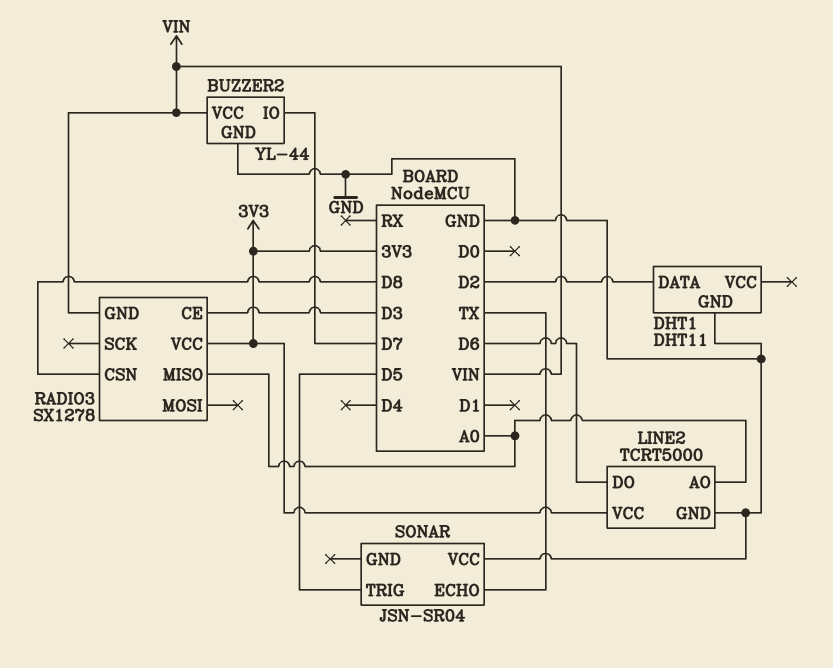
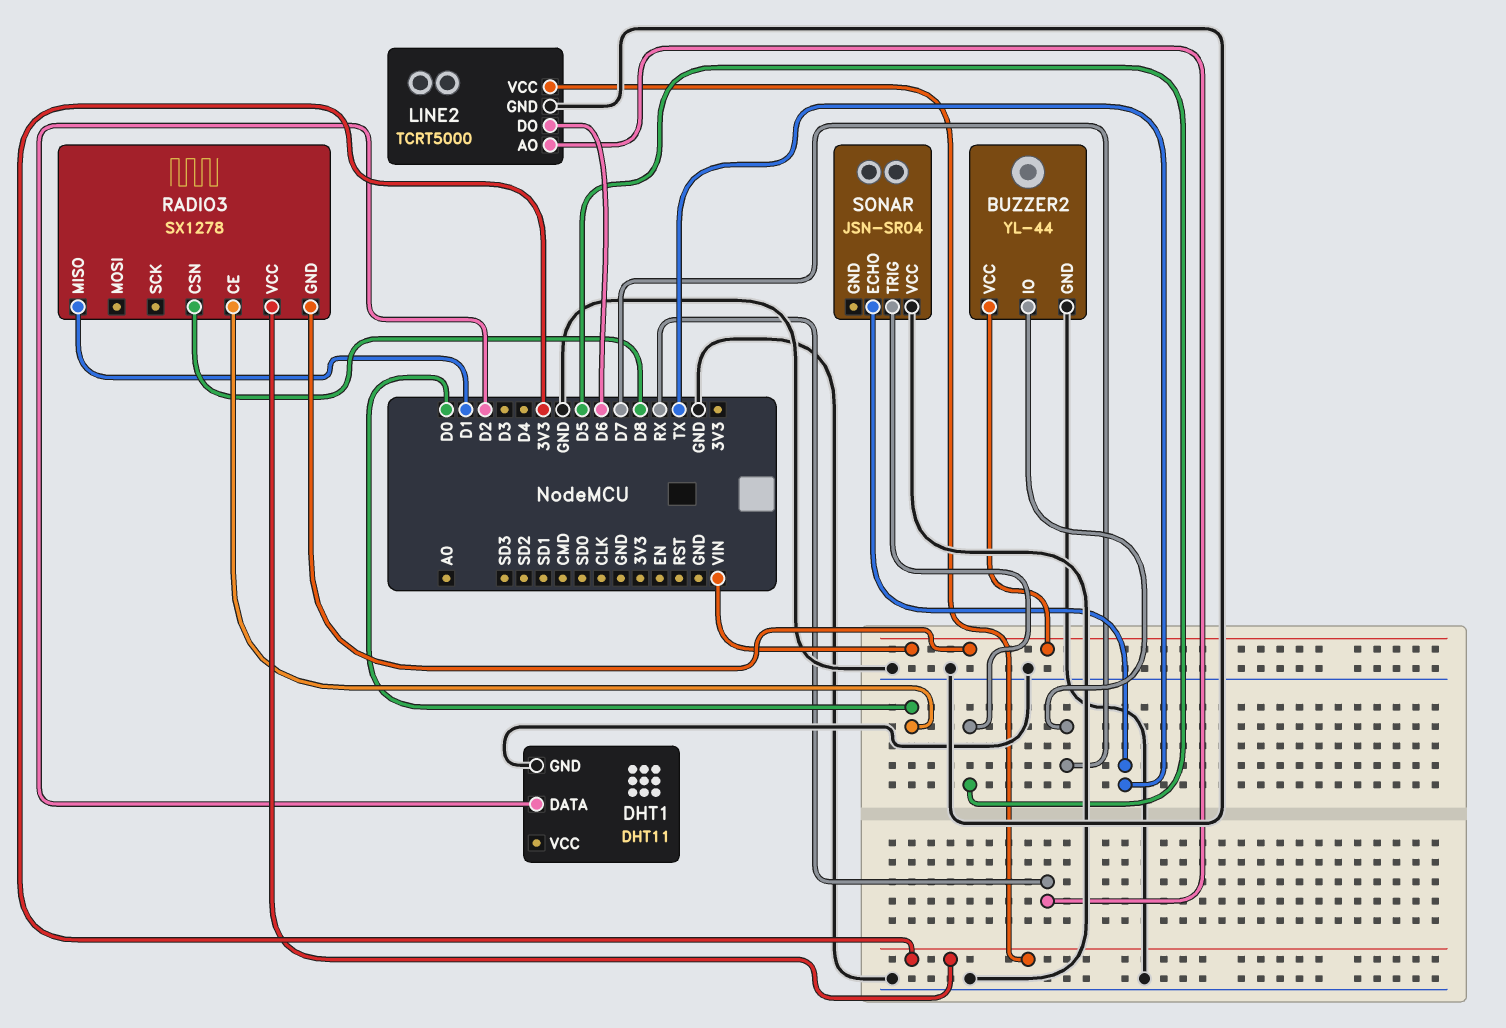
LINE2 pin AO: A0 -> RX
RADIO3 pin CE: D3 -> D0
RADIO3 pin MISO: A0 -> D1

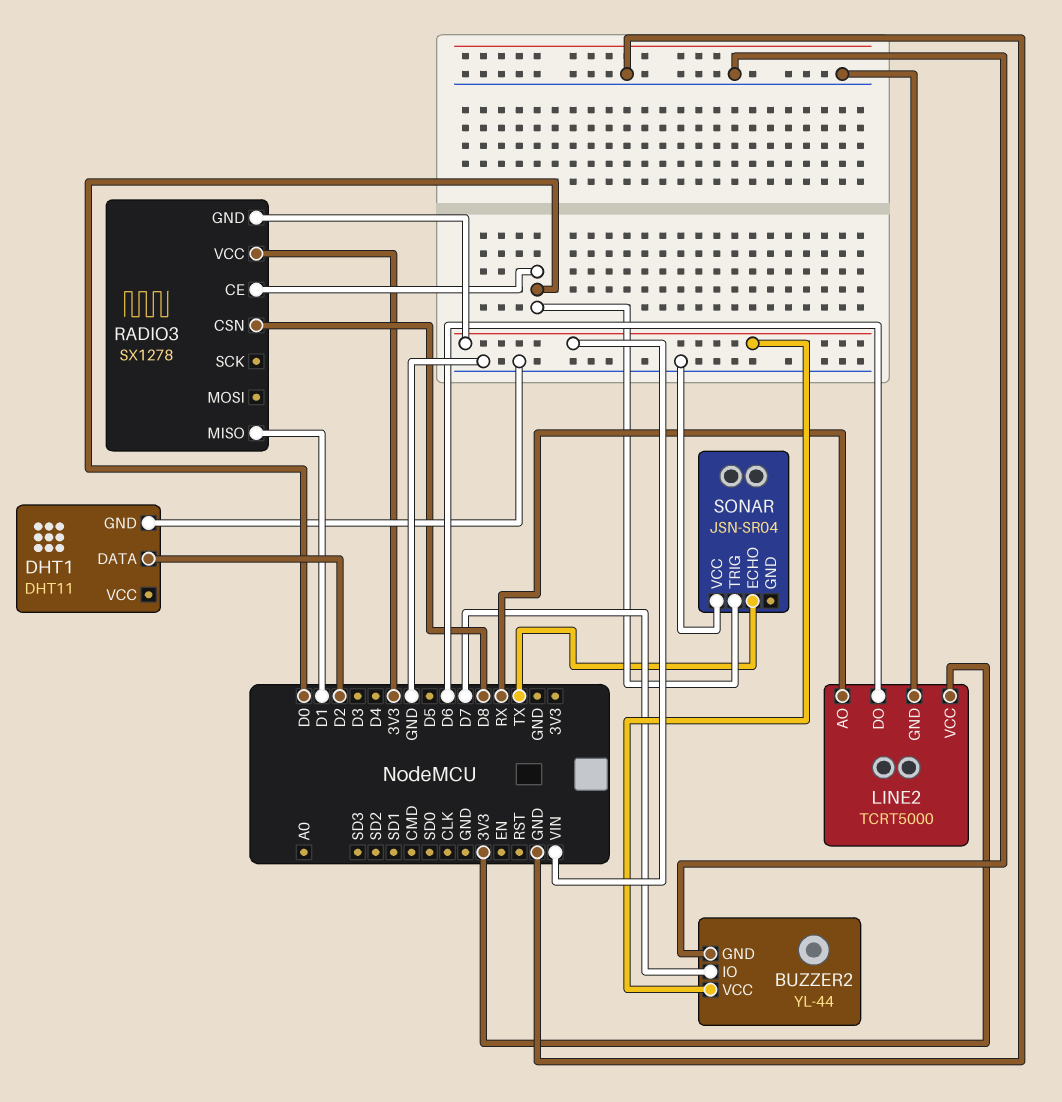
SONAR pin TRIG: D5 -> D0

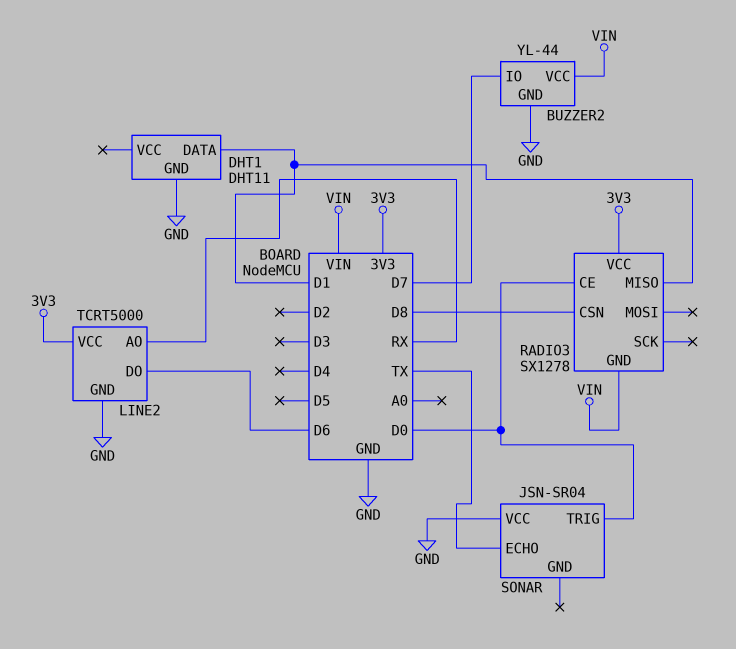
DHT1 pin DATA: D2 -> D1

